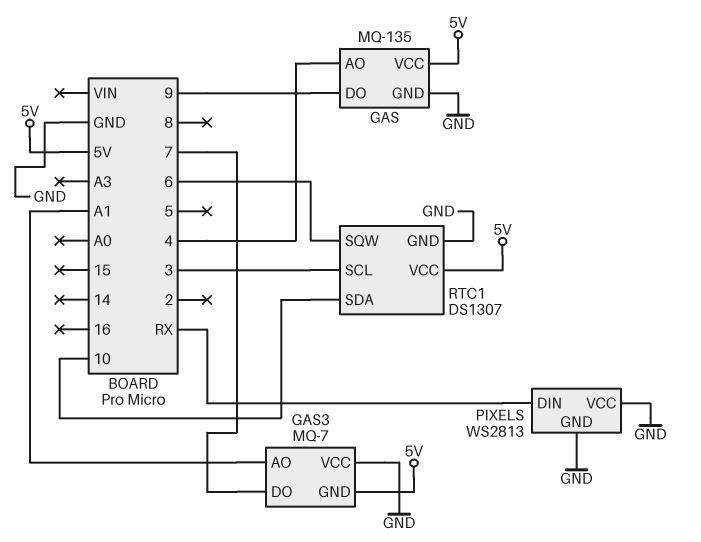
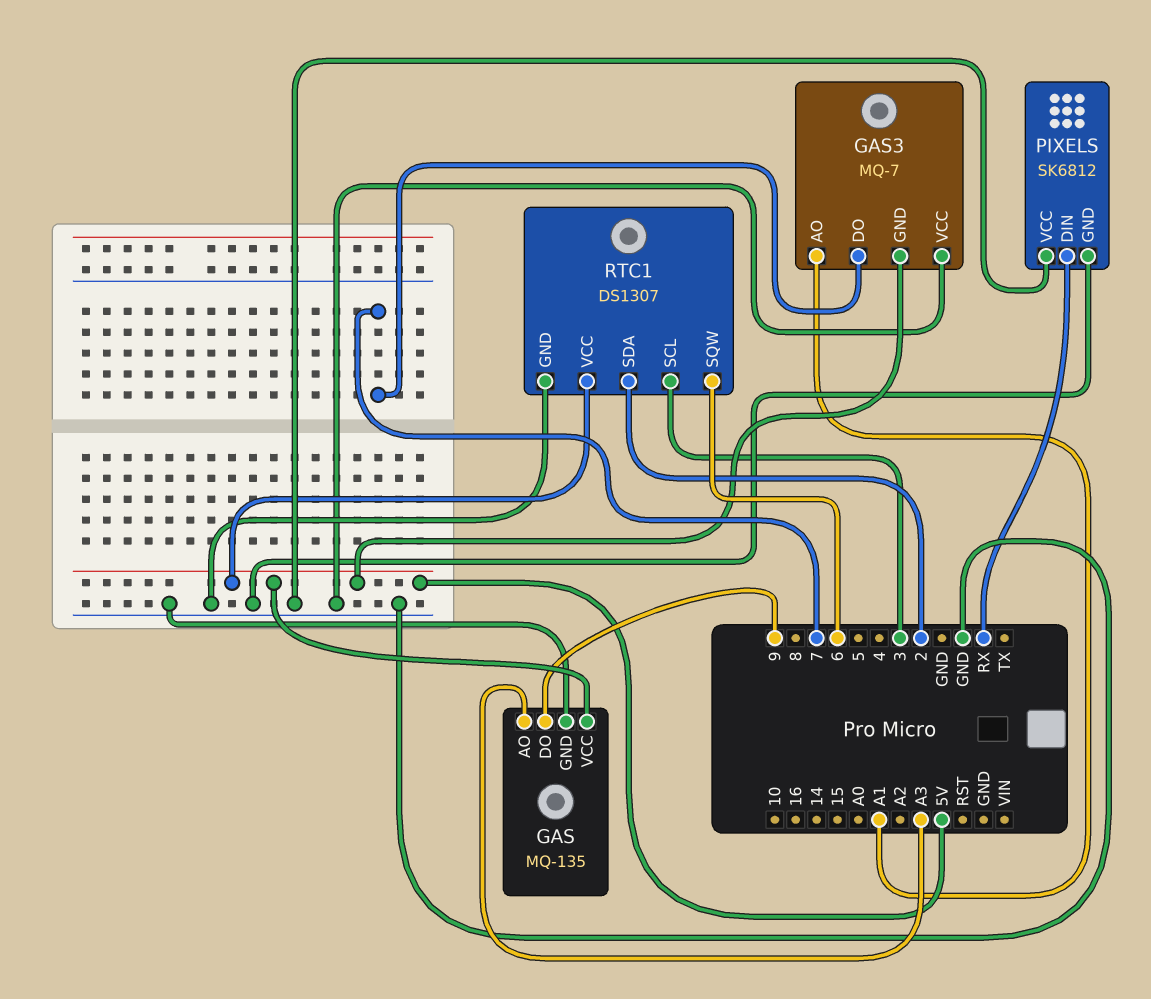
GAS pin AO: 4 -> A3
PIXELS: WS2813 -> SK6812
RTC1 pin SDA: 10 -> 2

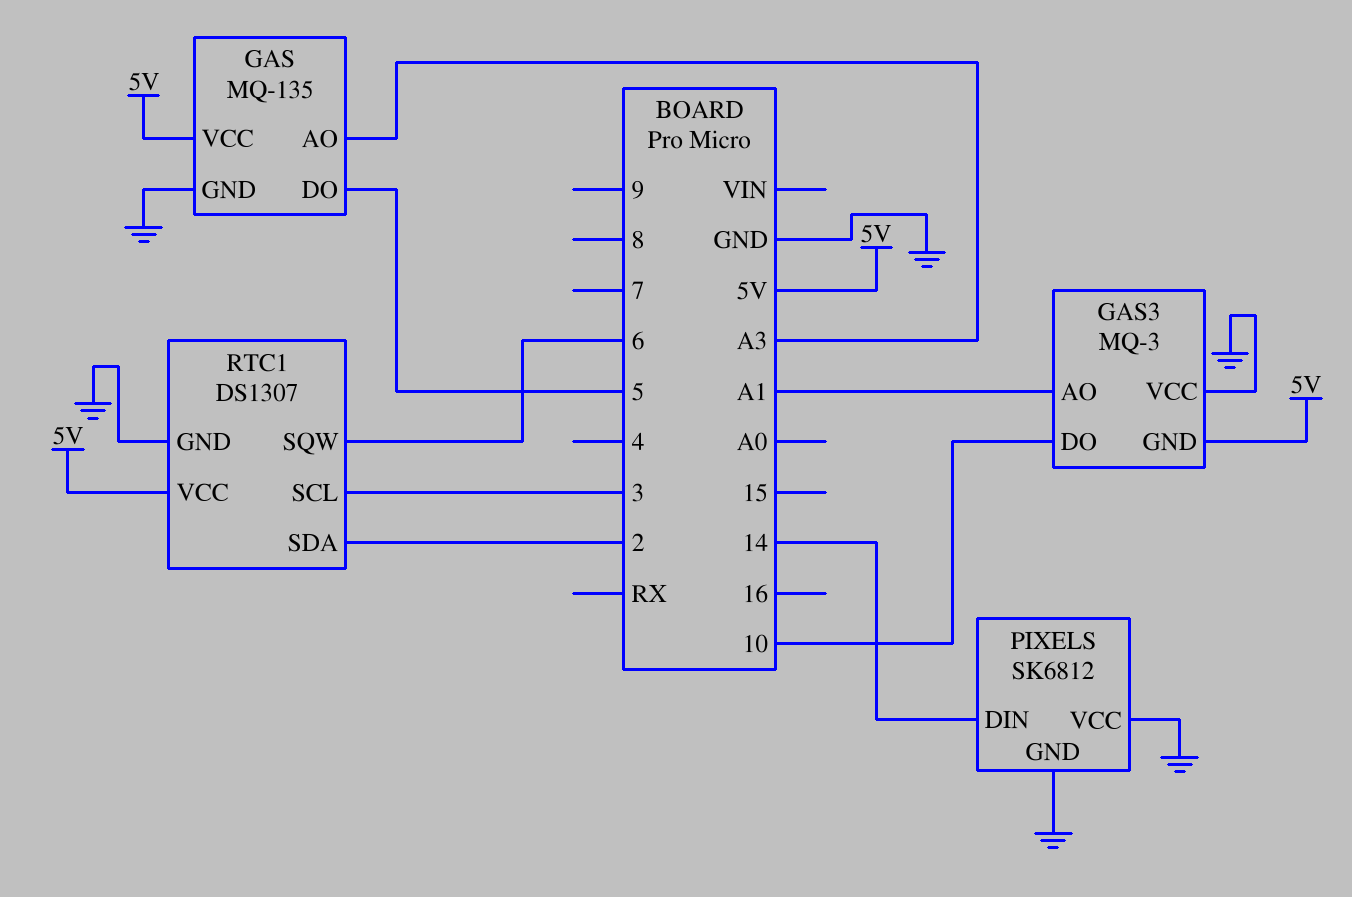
GAS pin DO: 9 -> 5
GAS3: MQ-7 -> MQ-3
GAS3 pin DO: 7 -> 10
PIXELS pin DIN: RX -> 14

